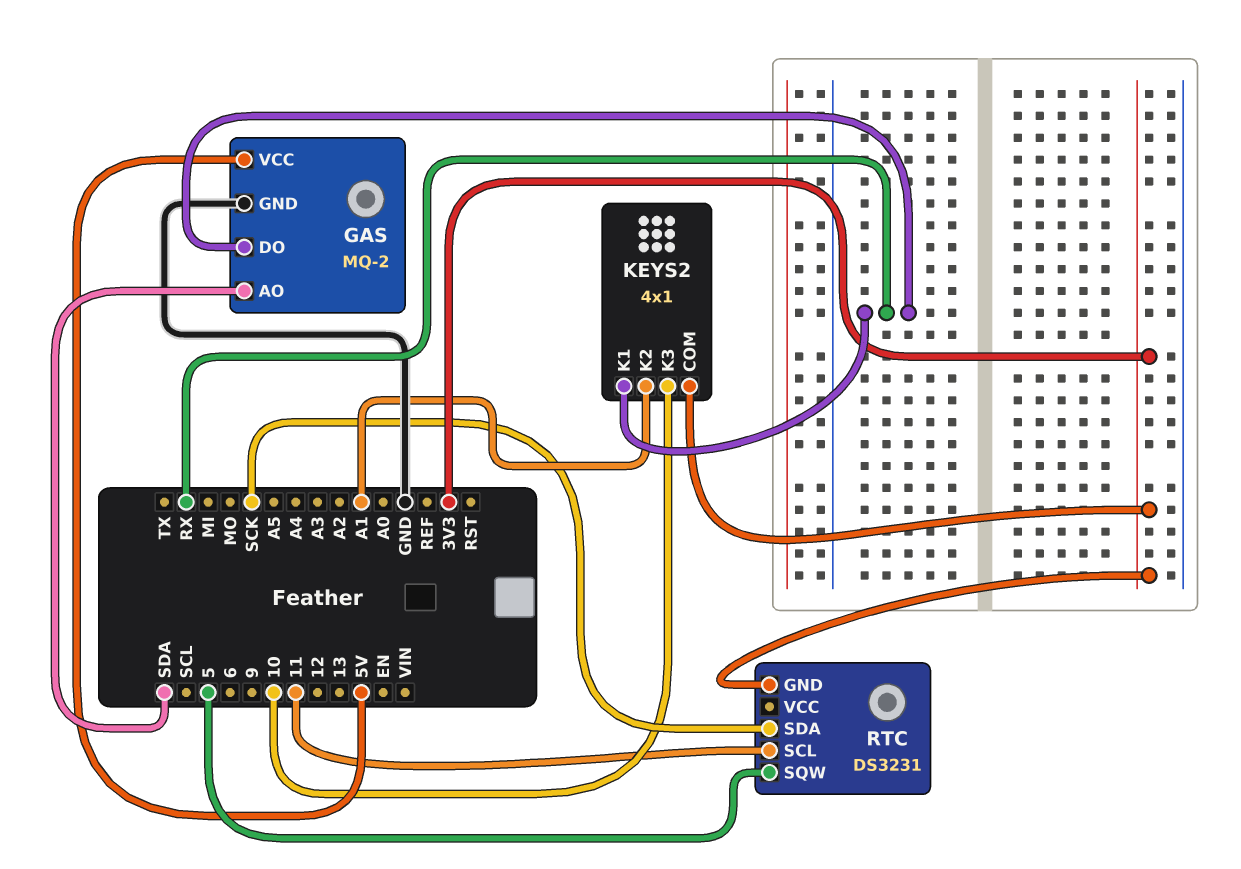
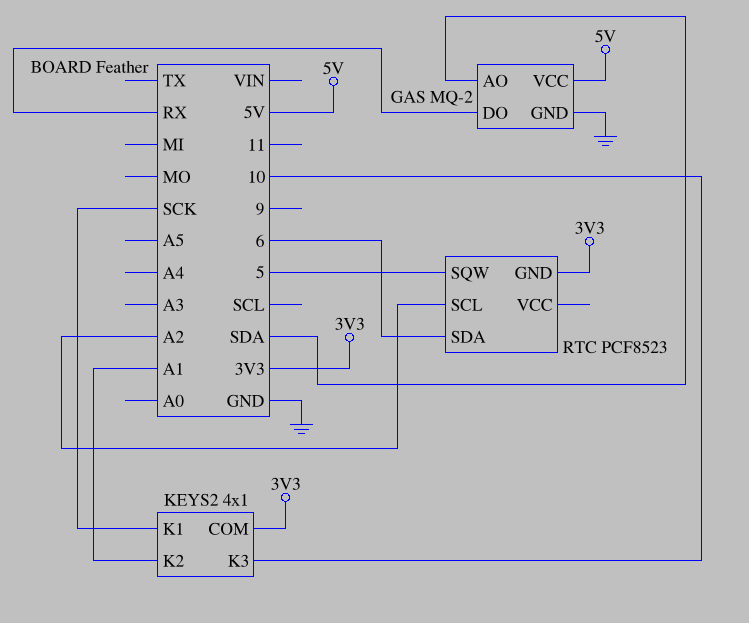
KEYS2 pin K1: RX -> SCK
RTC: DS3231 -> PCF8523
RTC pin SCL: 11 -> A2
RTC pin SDA: SCK -> 6

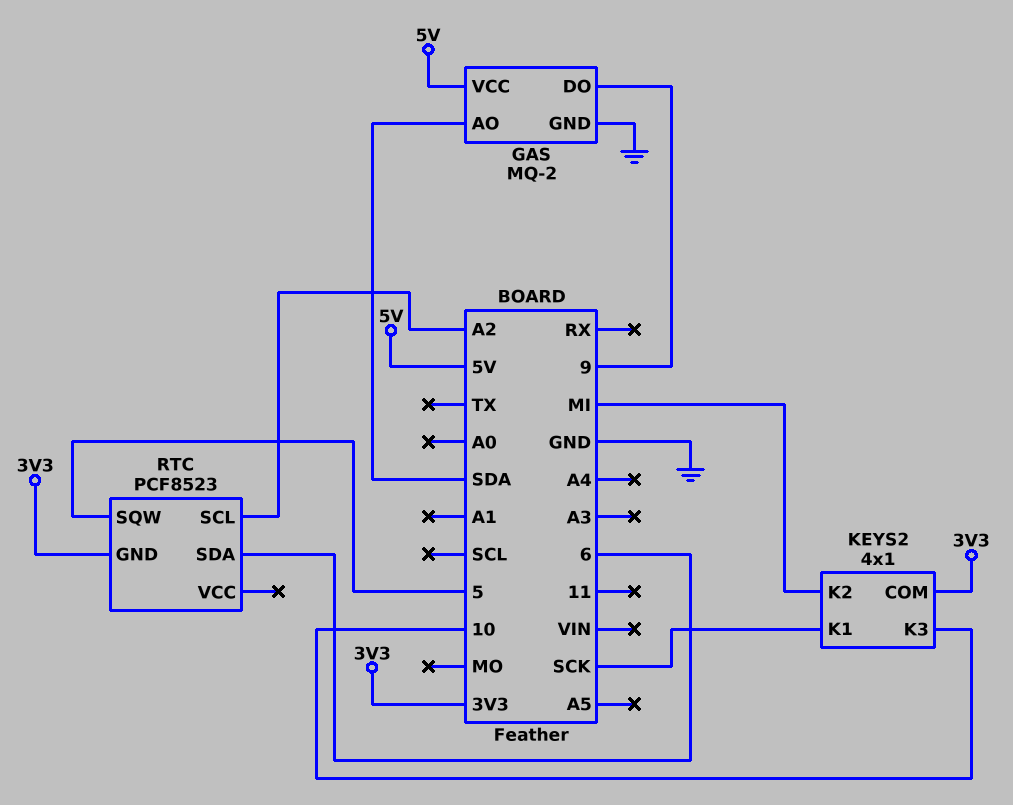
GAS pin DO: RX -> 9
KEYS2 pin K2: A1 -> MI

